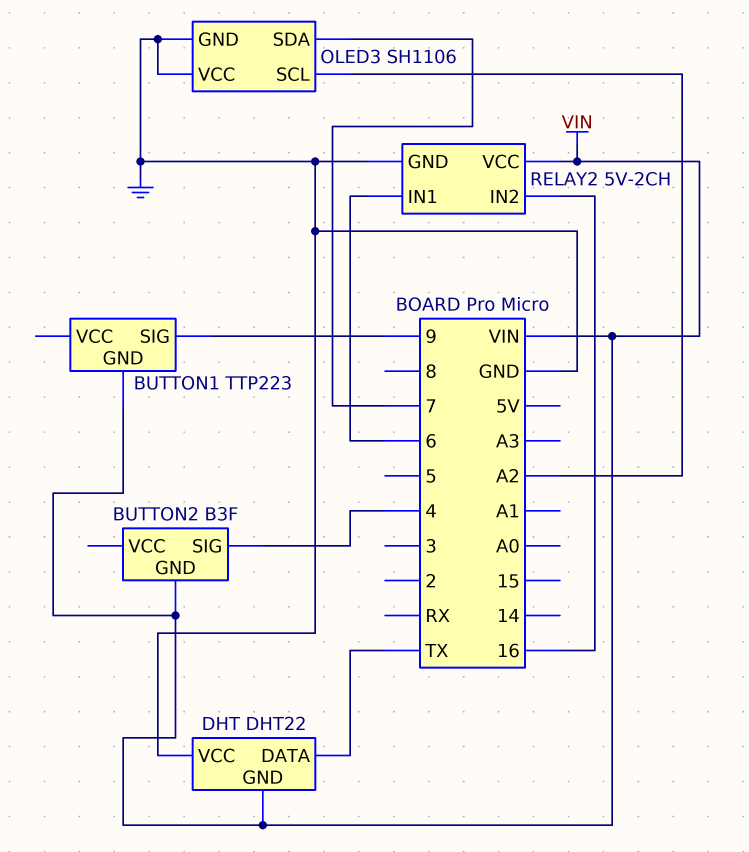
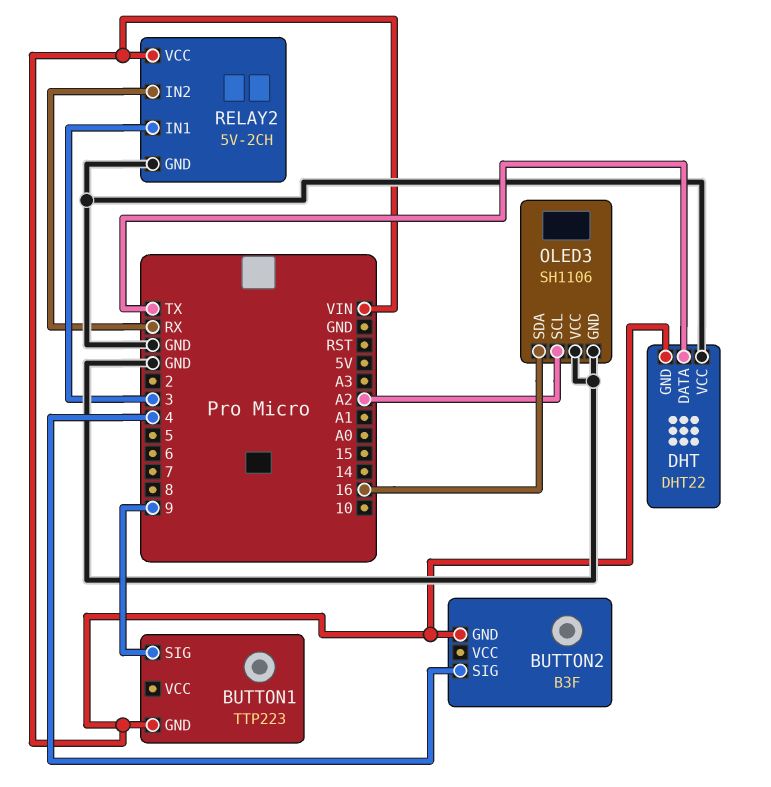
OLED3 pin SDA: 7 -> 16
RELAY2 pin IN1: 6 -> 3
RELAY2 pin IN2: 16 -> RX

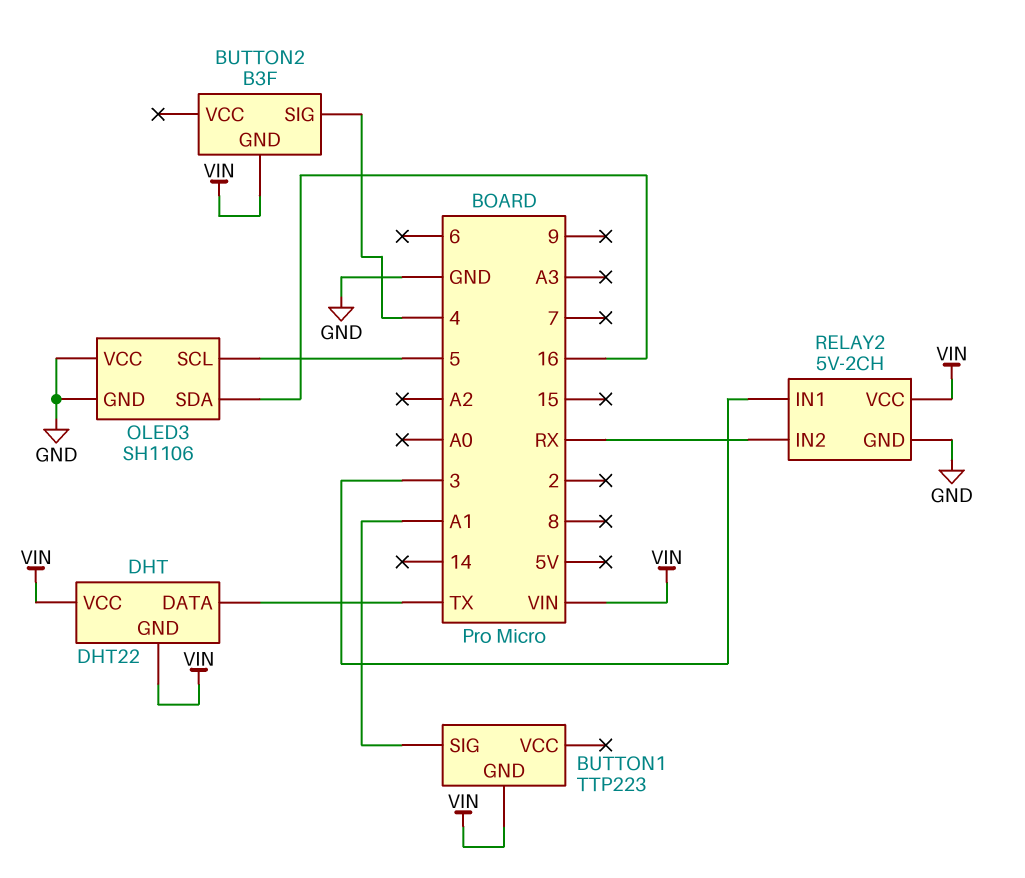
BUTTON1 pin SIG: 9 -> A1
DHT pin VCC: GND -> VIN
OLED3 pin SCL: A2 -> 5

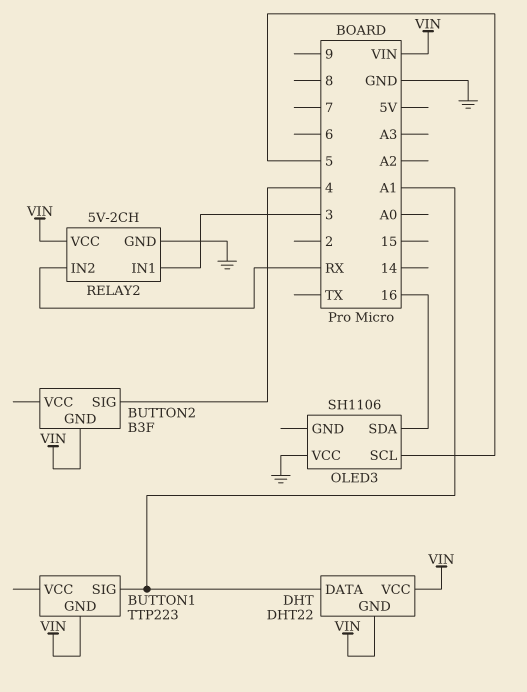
DHT pin DATA: TX -> A1
OLED3 pin GND: GND -> none

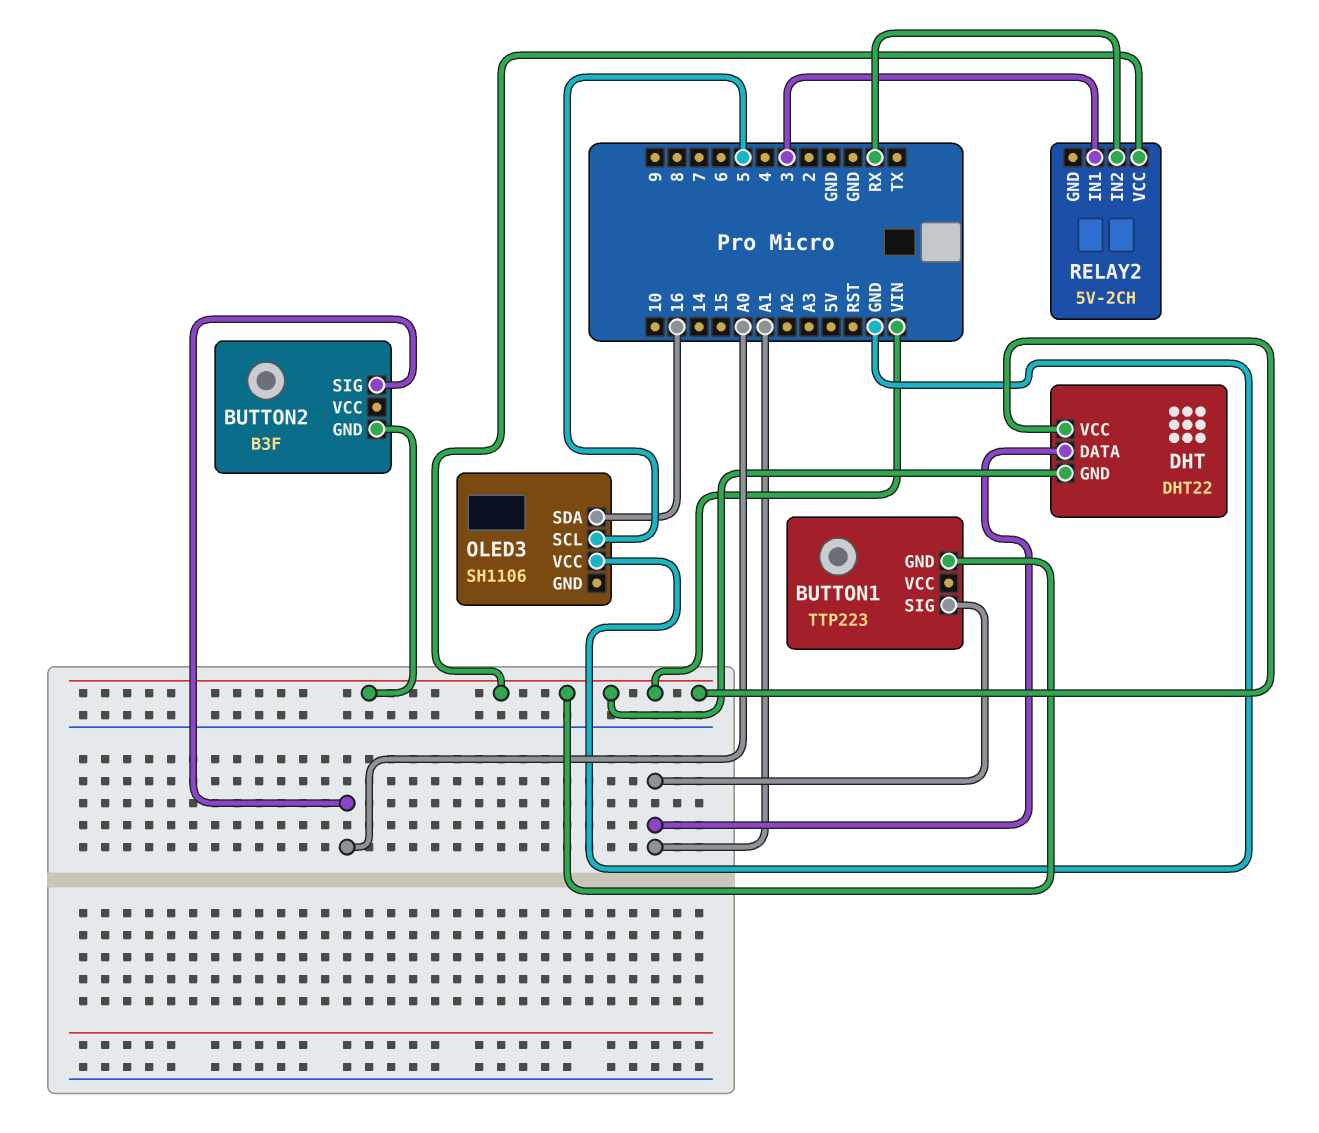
BUTTON2 pin SIG: 4 -> A0
RELAY2 pin GND: GND -> none

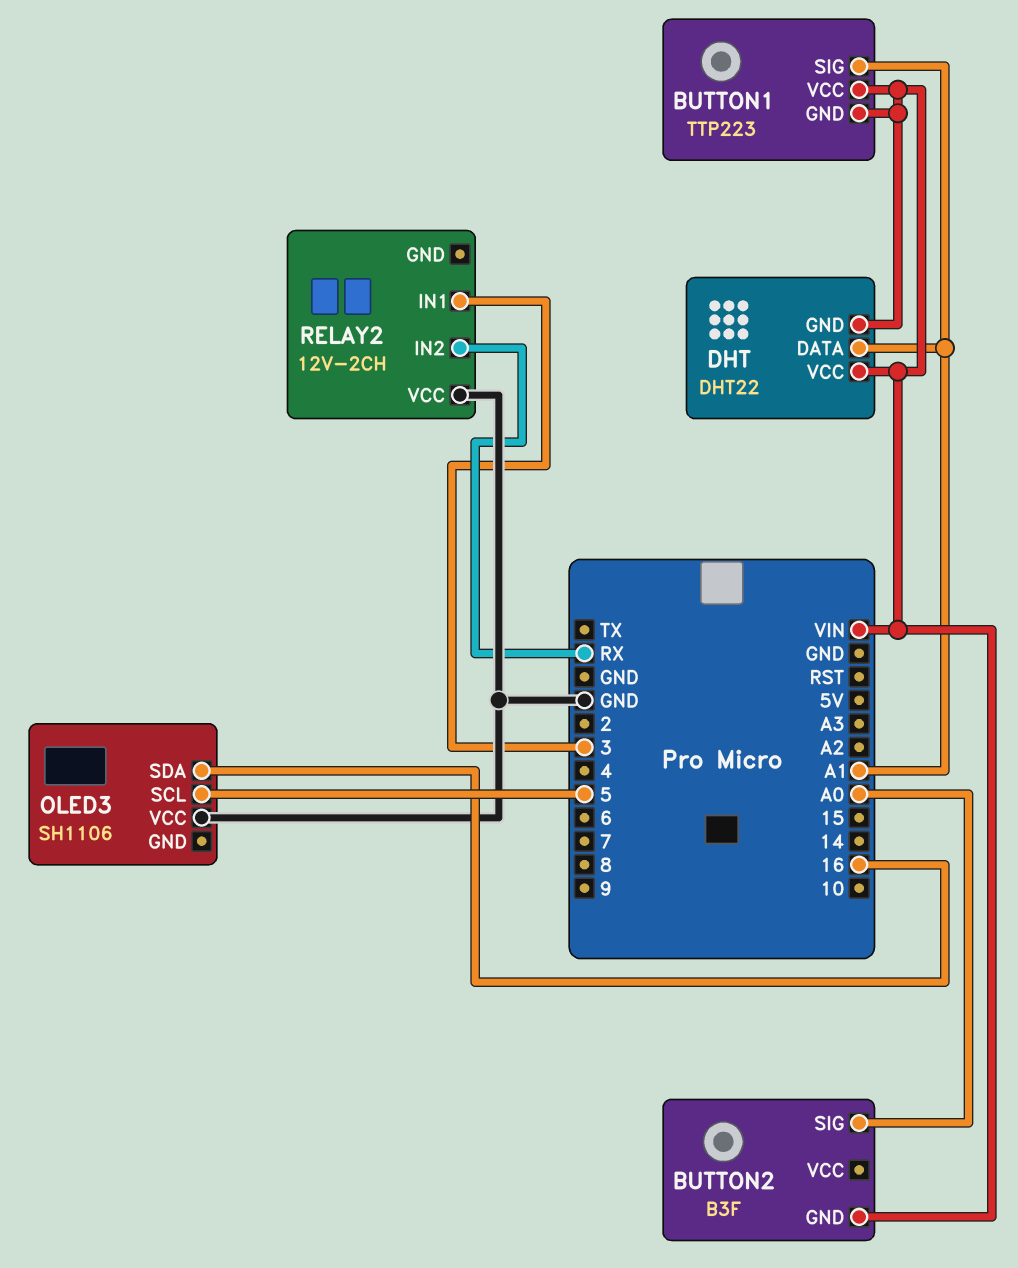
BUTTON1 pin VCC: none -> VIN
RELAY2: 5V-2CH -> 12V-2CH
RELAY2 pin VCC: VIN -> GND

